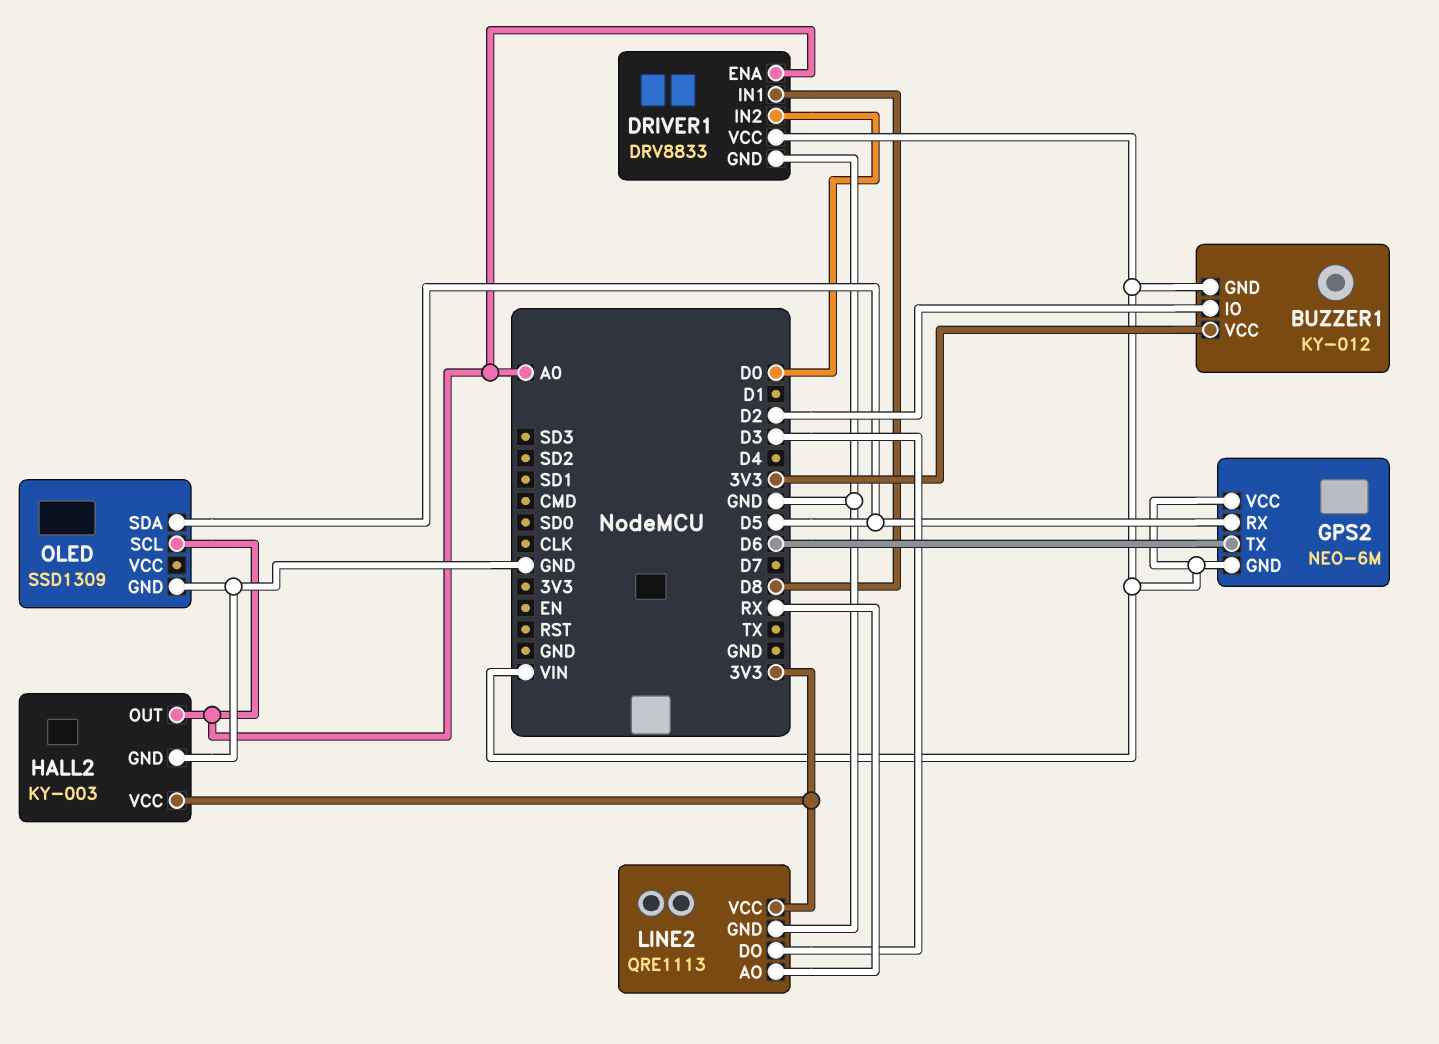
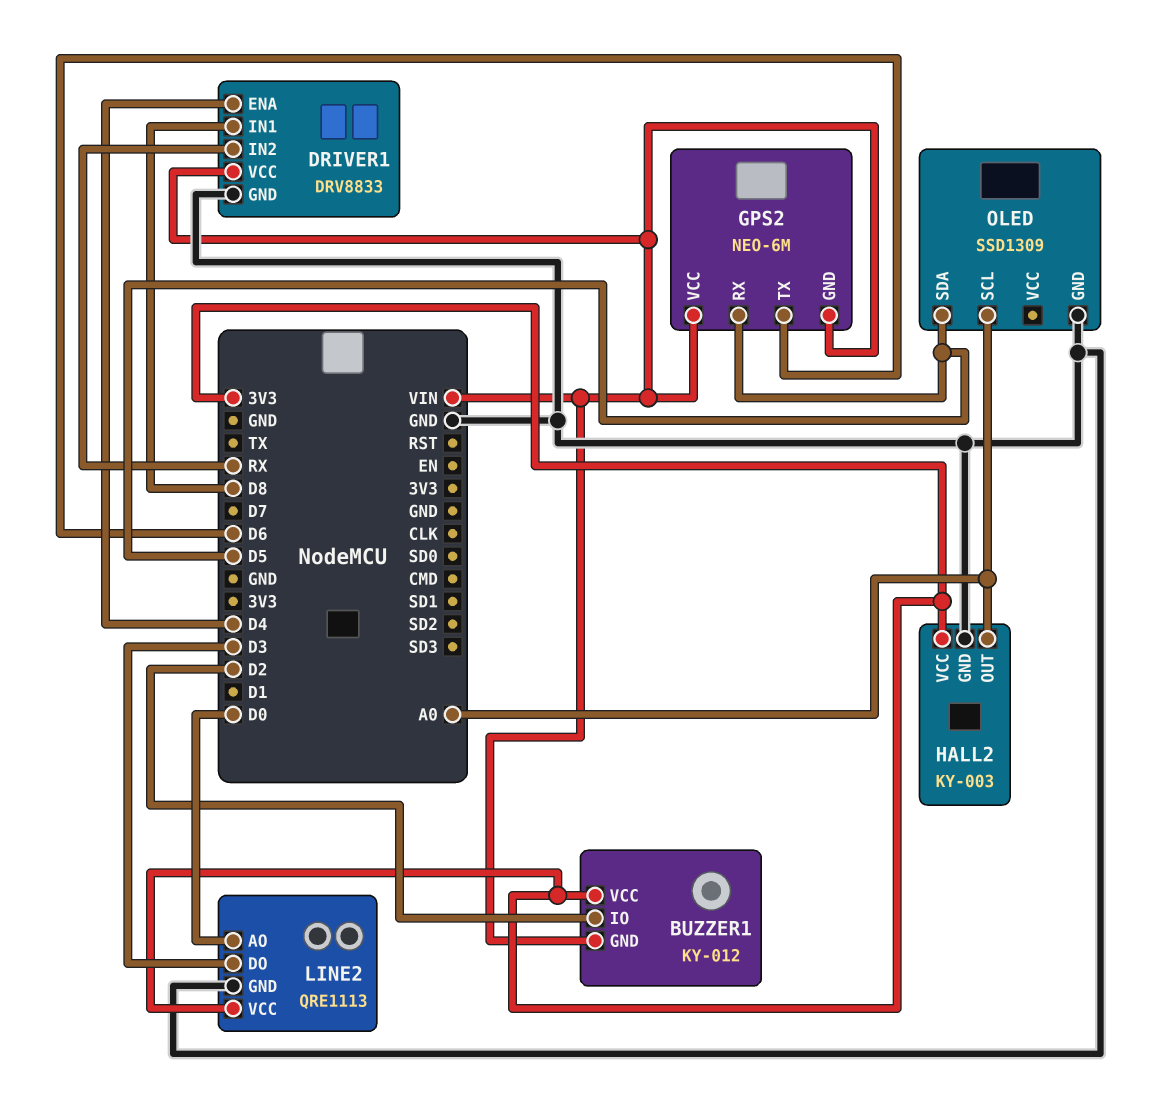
DRIVER1 pin ENA: A0 -> D4
DRIVER1 pin IN2: D0 -> RX
LINE2 pin AO: RX -> D0

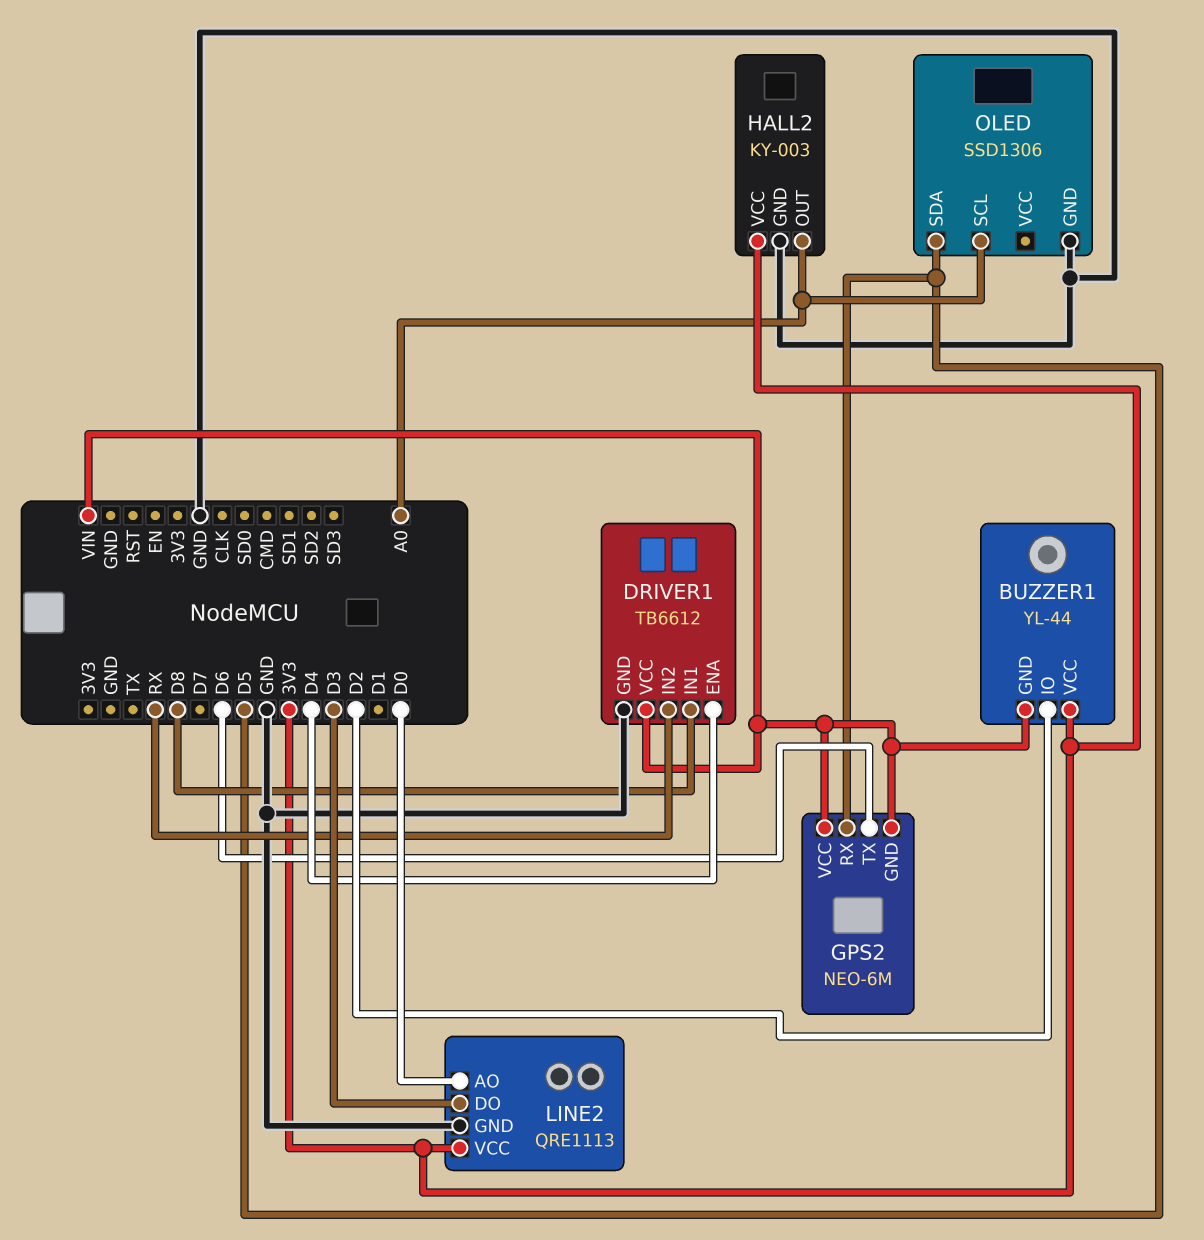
BUZZER1: KY-012 -> YL-44
DRIVER1: DRV8833 -> TB6612
OLED: SSD1309 -> SSD1306

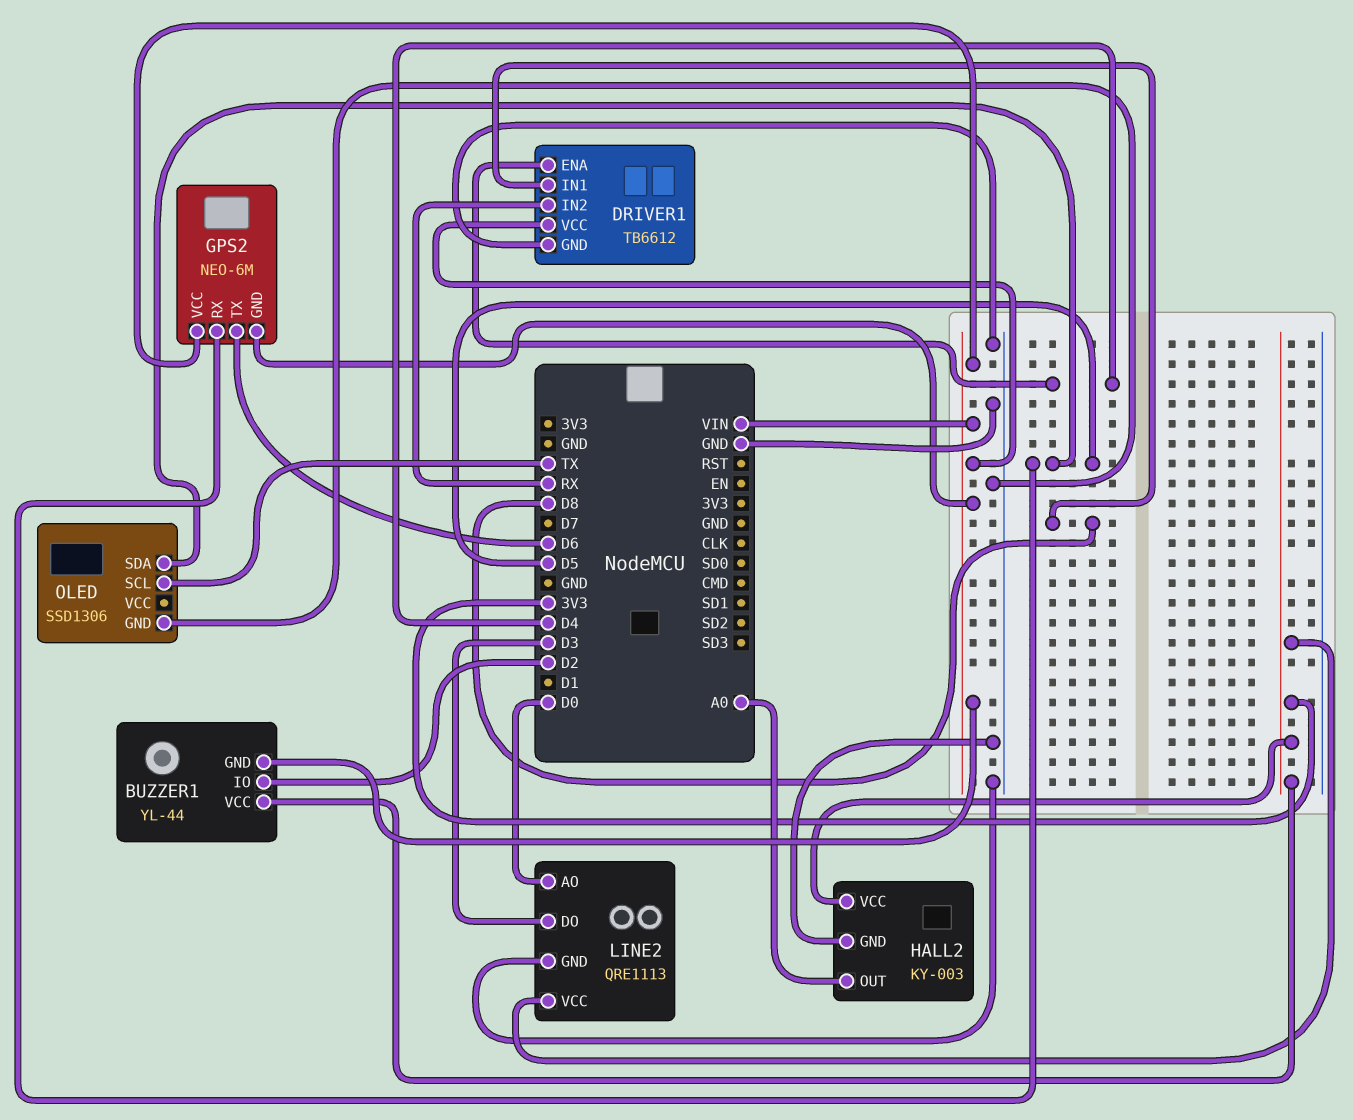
OLED pin SCL: A0 -> TX

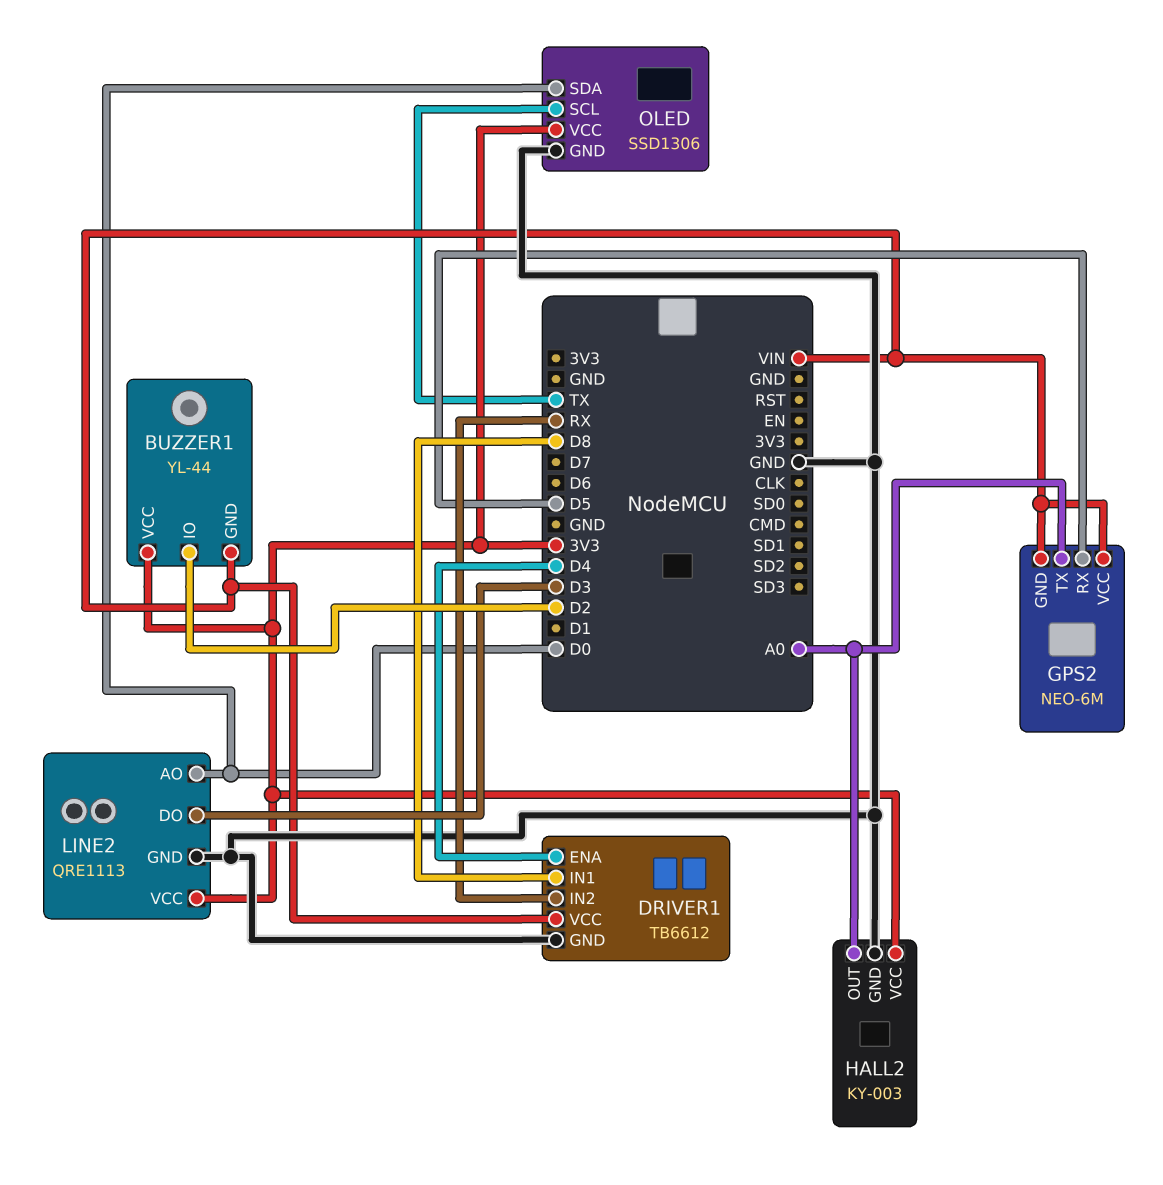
GPS2 pin TX: D6 -> A0
OLED pin SDA: D5 -> D0
OLED pin VCC: none -> 3V3

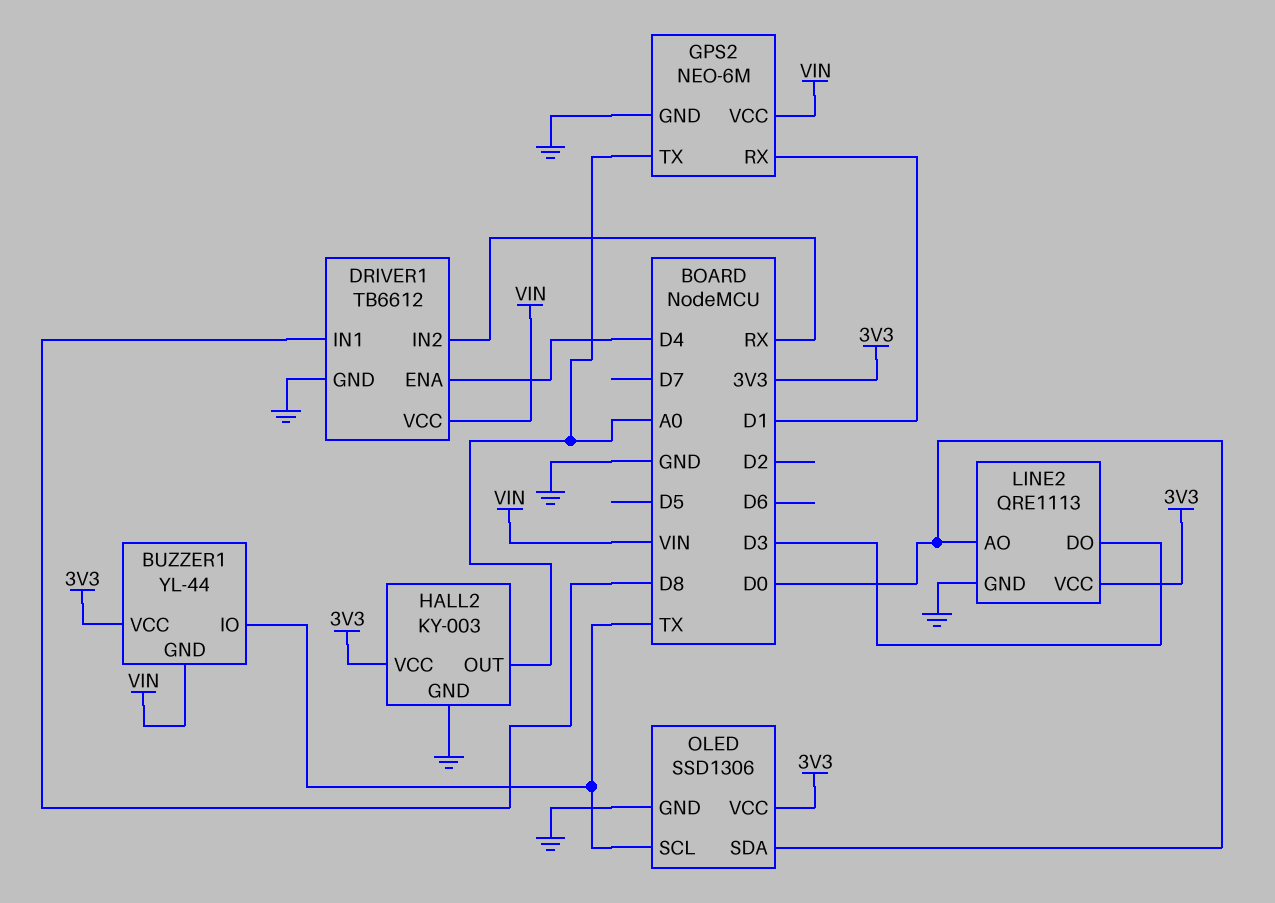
BUZZER1 pin IO: D2 -> TX
GPS2 pin GND: VIN -> GND
GPS2 pin RX: D5 -> D1

